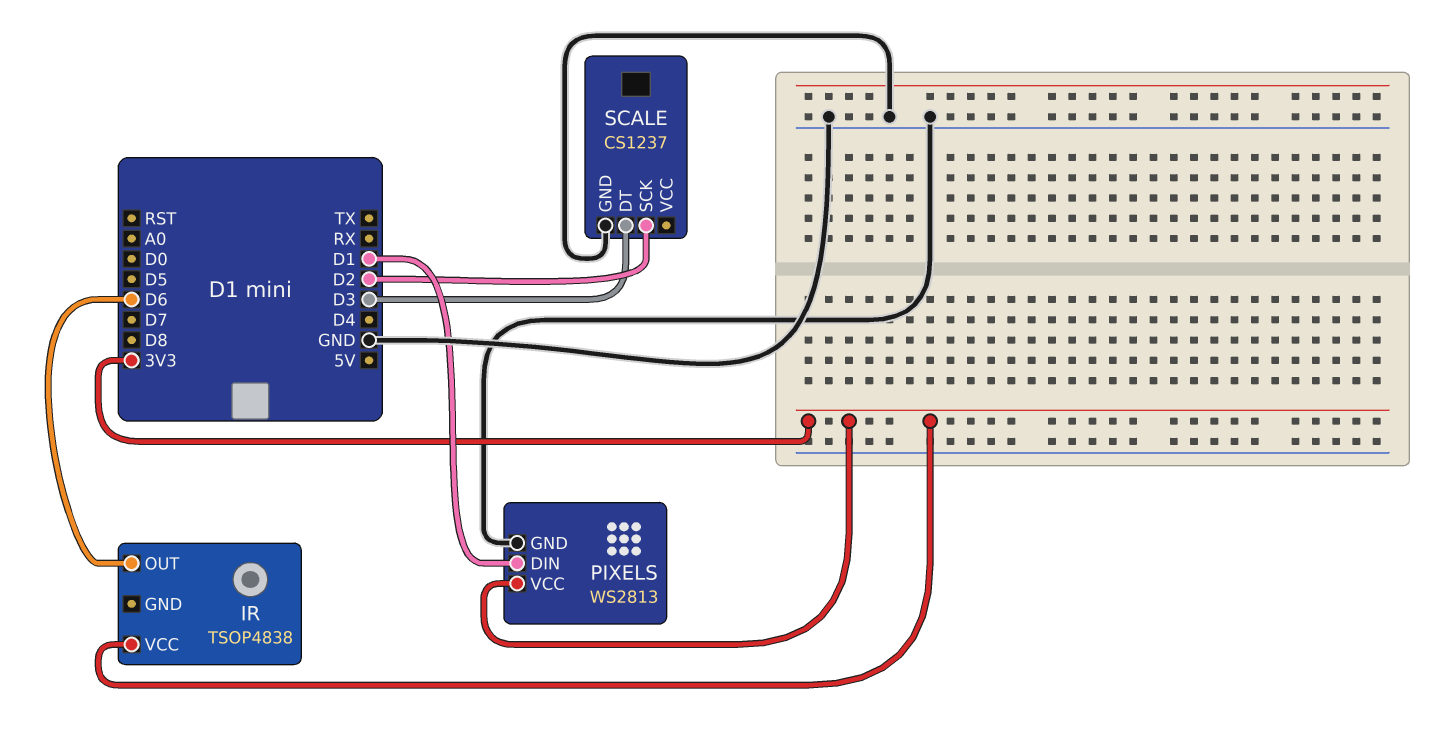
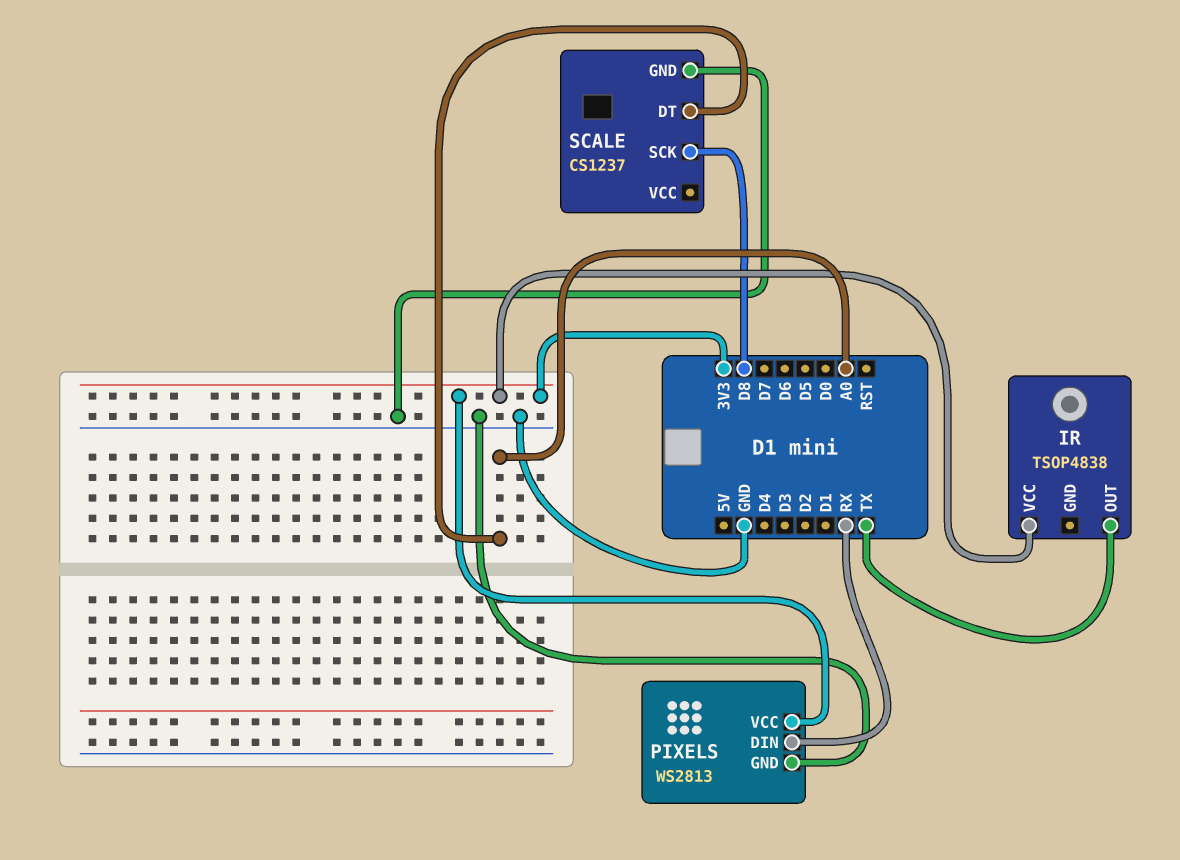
IR pin OUT: D6 -> TX
PIXELS pin DIN: D1 -> RX
SCALE pin DT: D3 -> A0
SCALE pin SCK: D2 -> D8

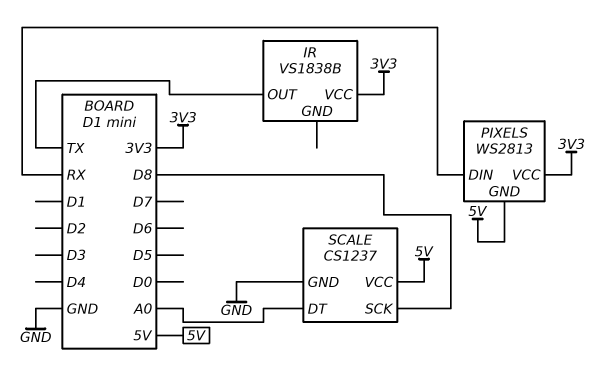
IR: TSOP4838 -> VS1838B
PIXELS pin GND: GND -> 5V
SCALE pin VCC: none -> 5V

